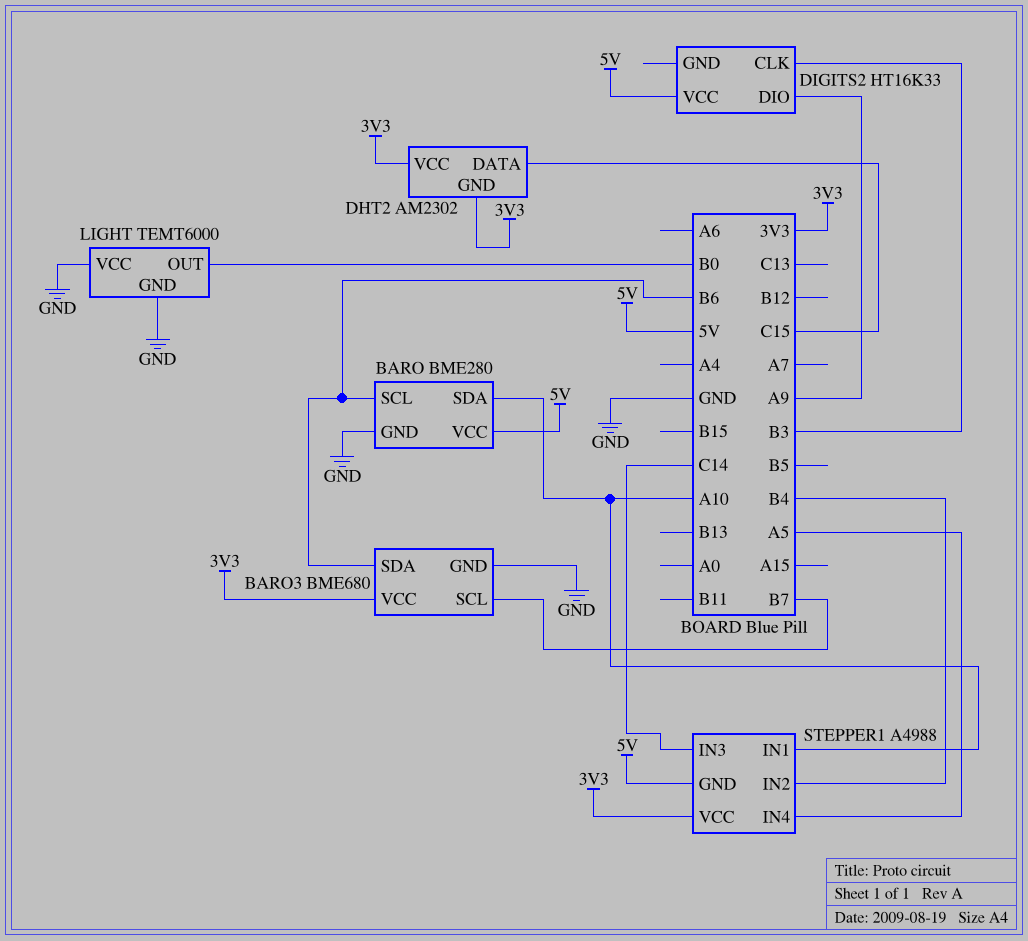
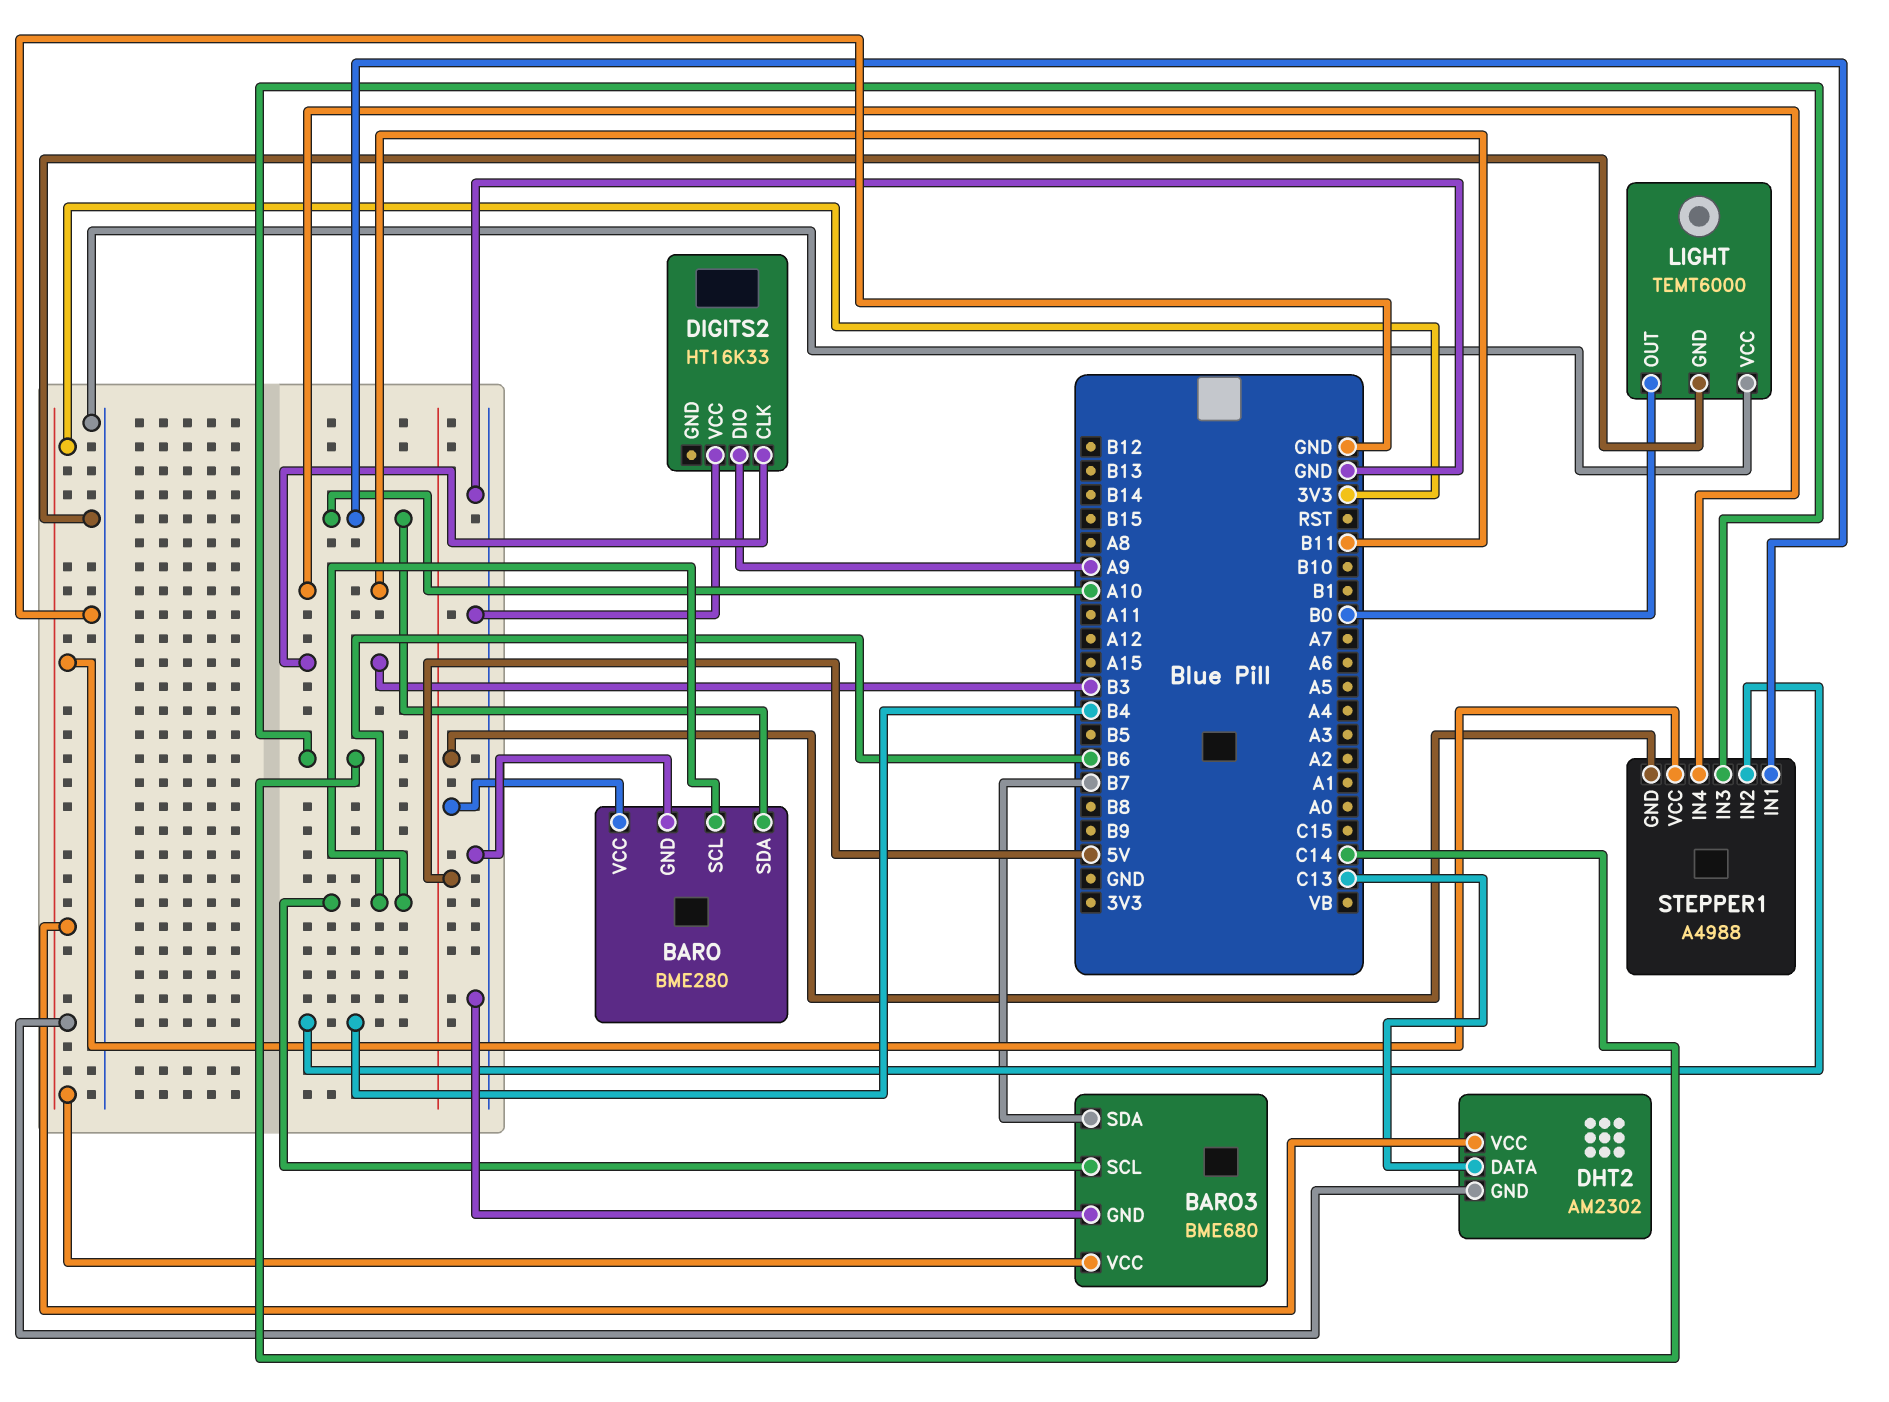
BARO3 pin SCL: B7 -> B6
BARO3 pin SDA: B6 -> B7
DHT2 pin DATA: C15 -> C13
DIGITS2 pin VCC: 5V -> GND
STEPPER1 pin IN4: A5 -> B11

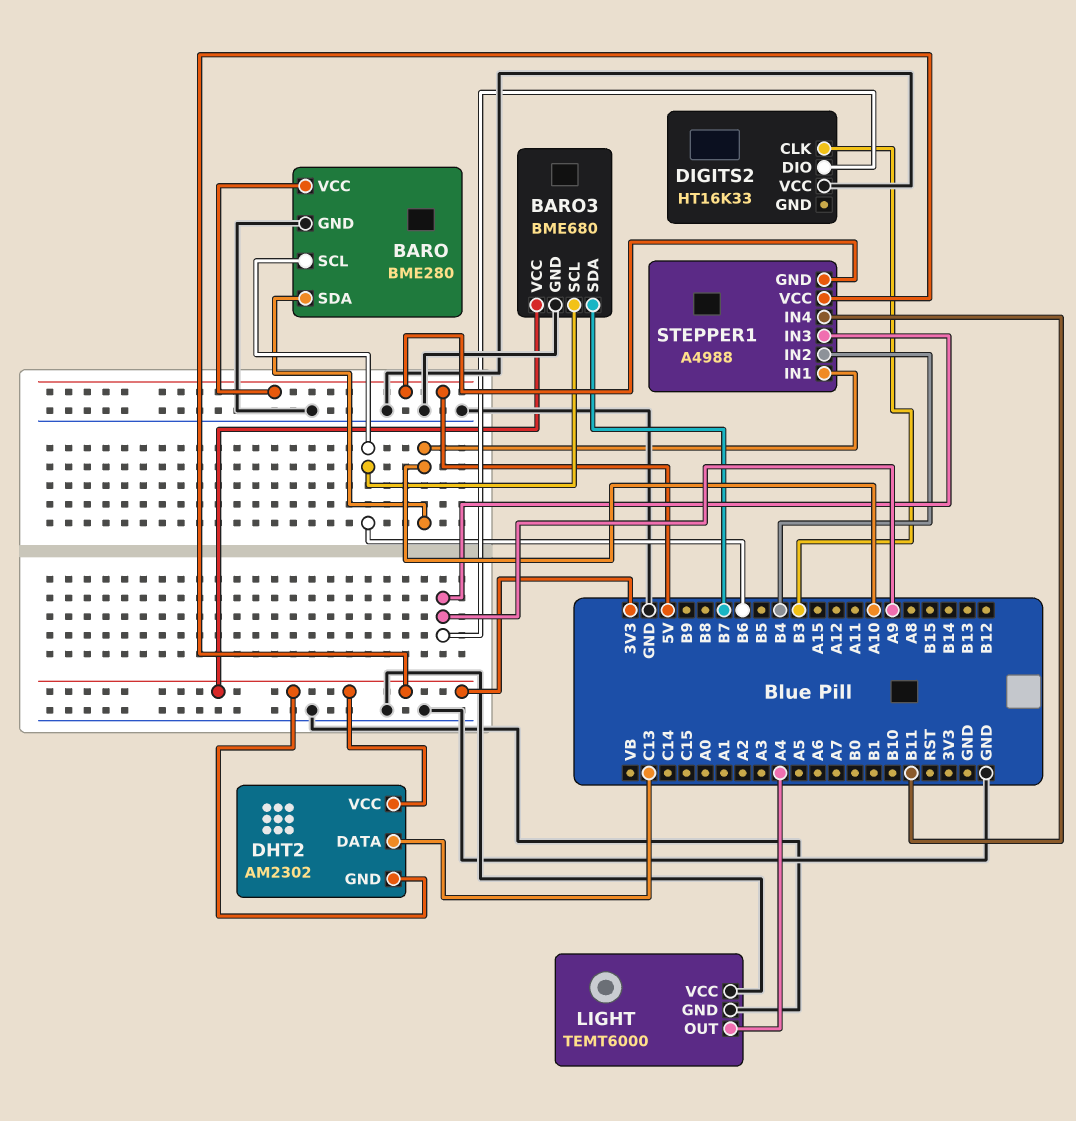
LIGHT pin OUT: B0 -> A4
STEPPER1 pin IN3: C14 -> A9

